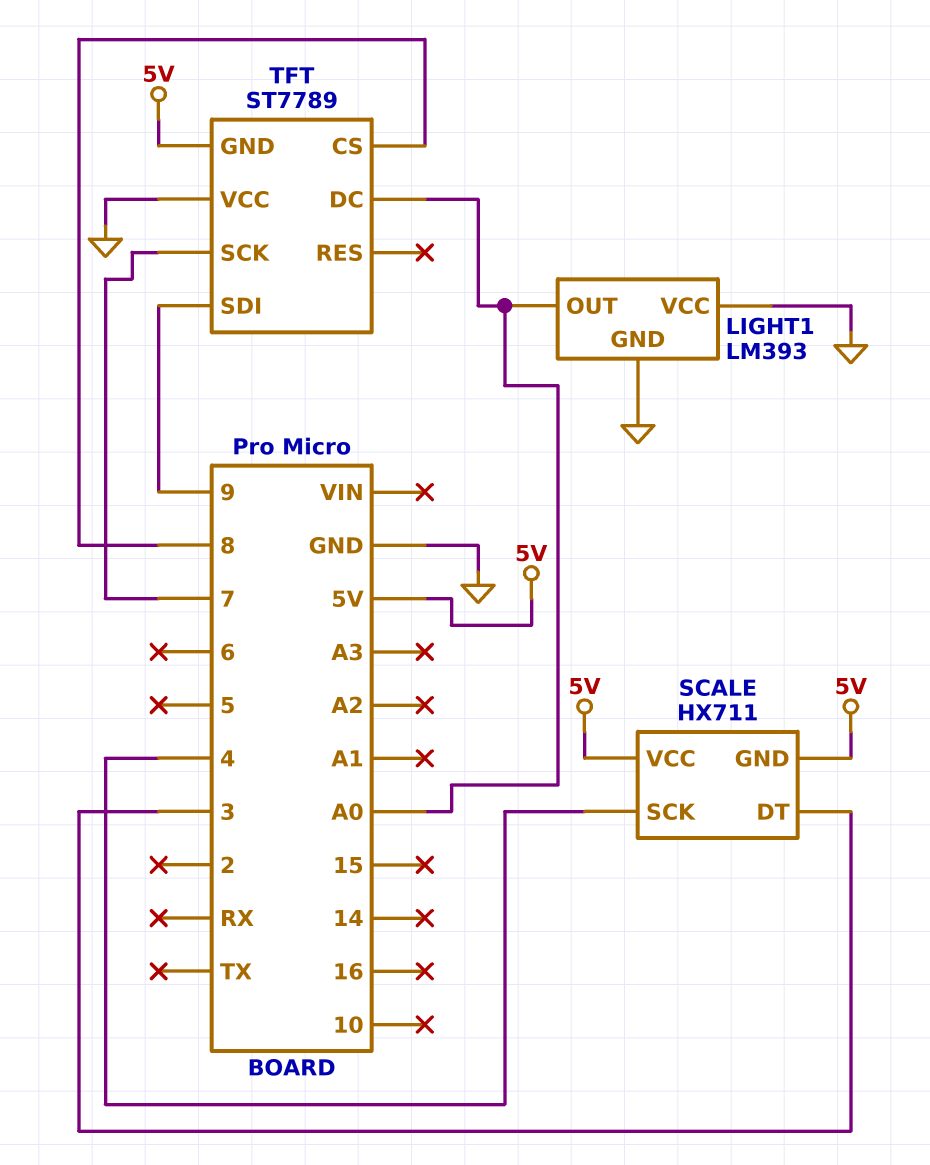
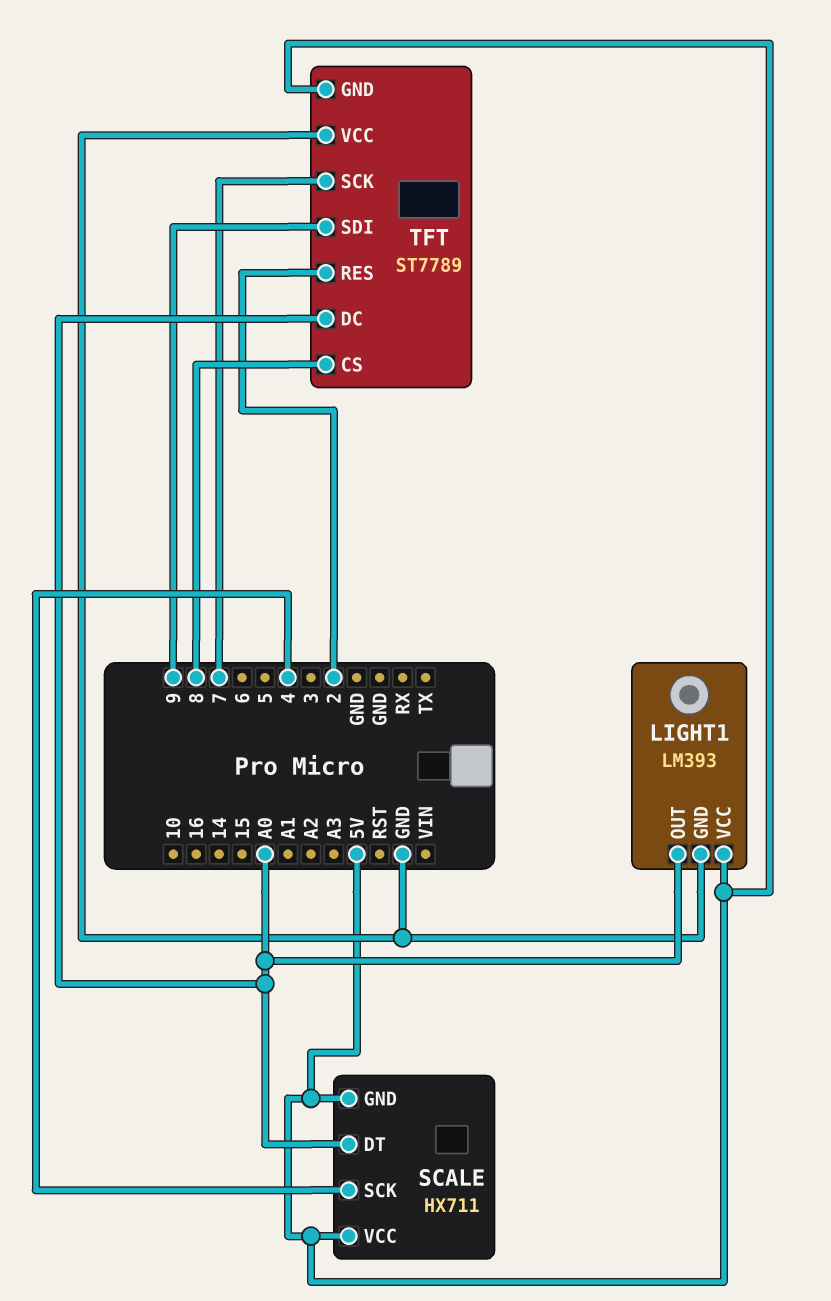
LIGHT1 pin VCC: GND -> 5V
SCALE pin DT: 3 -> A0
TFT pin RES: none -> 2

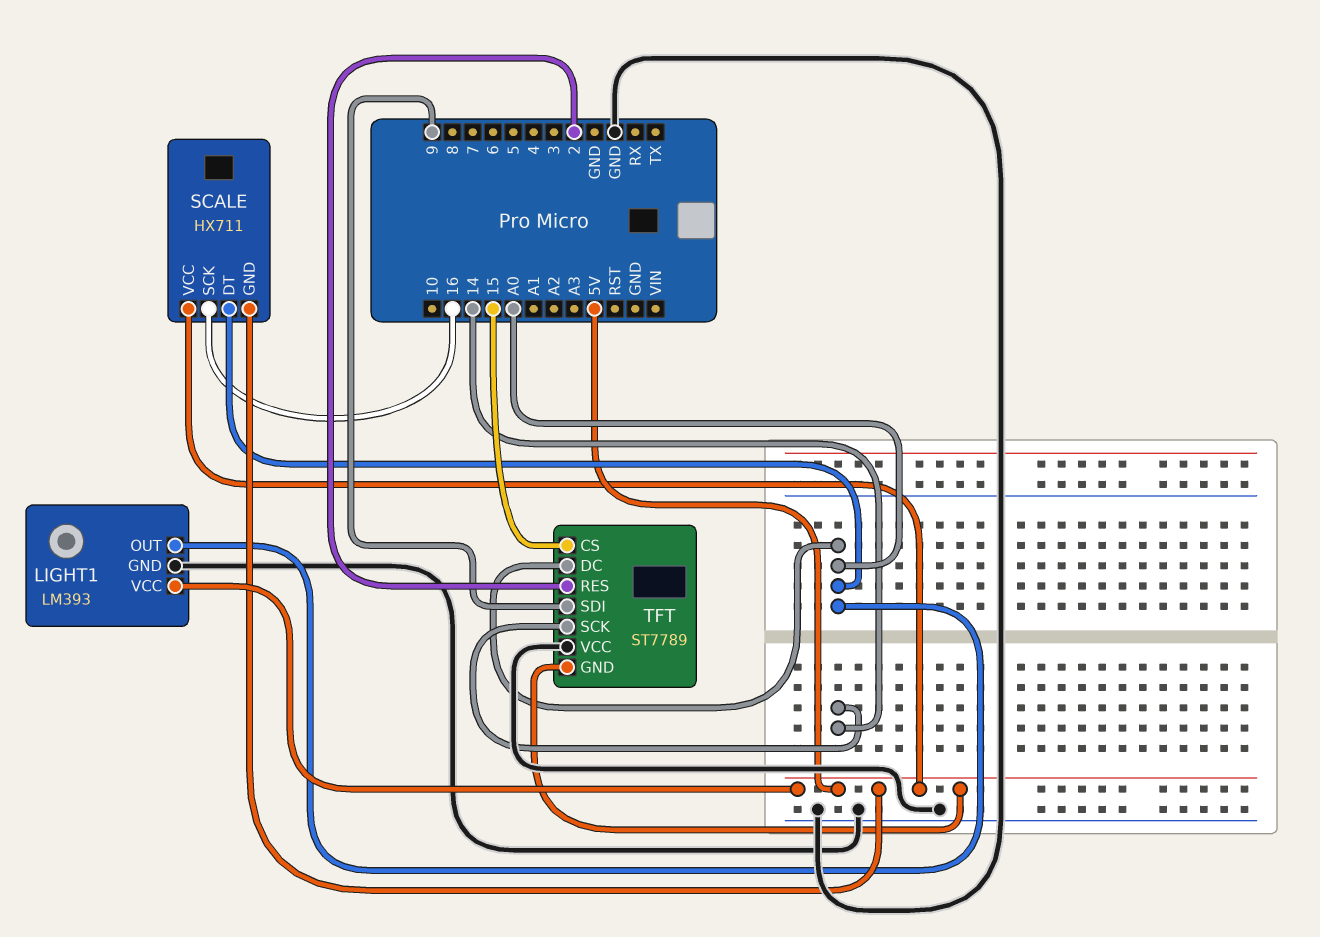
SCALE pin SCK: 4 -> 16
TFT pin CS: 8 -> 15
TFT pin SCK: 7 -> 14

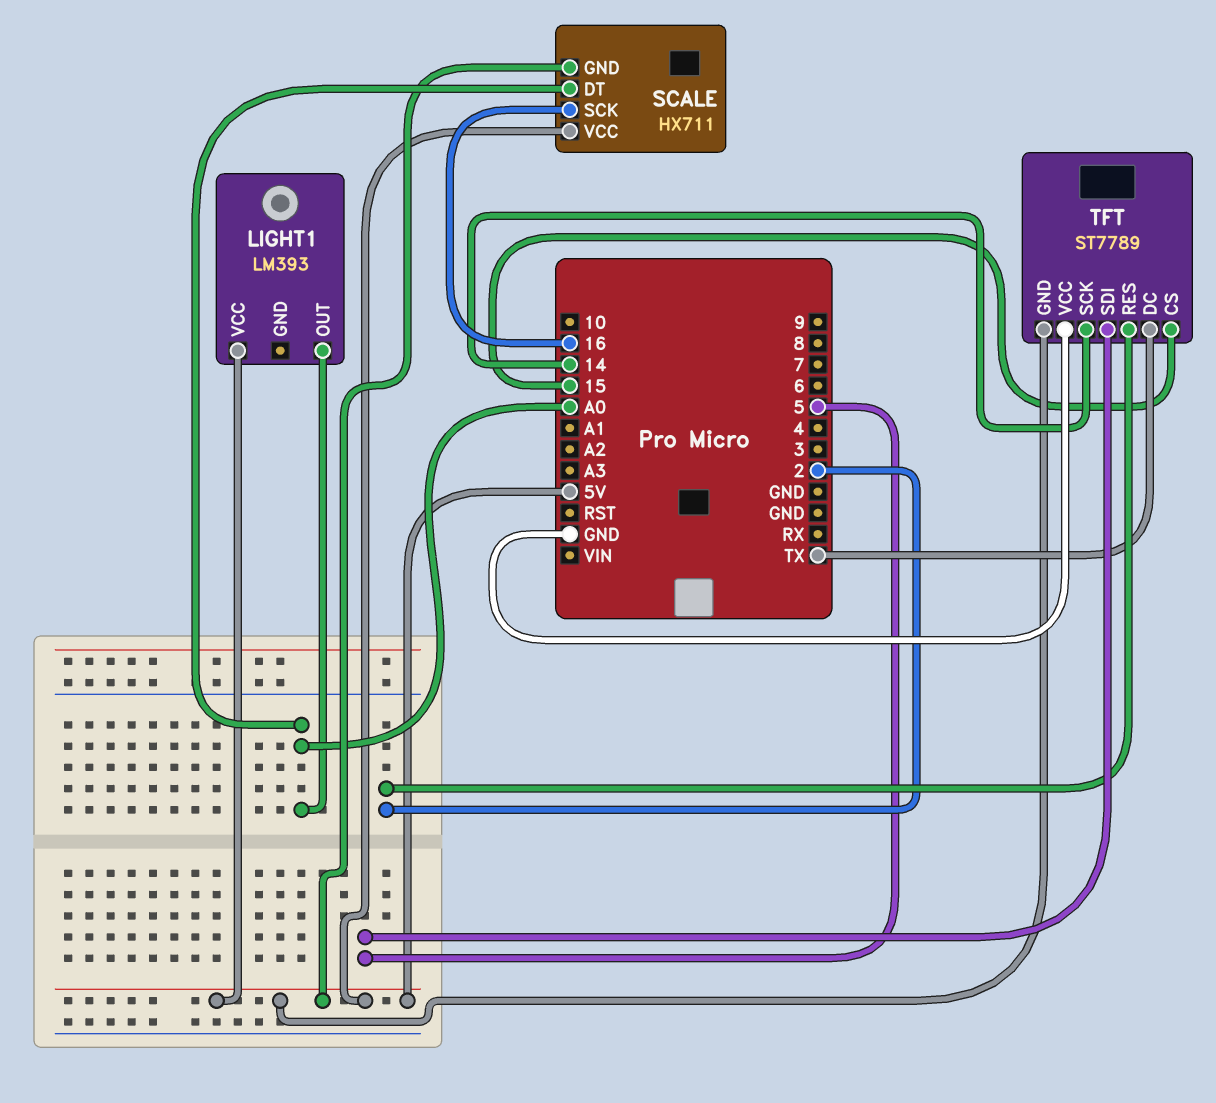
LIGHT1 pin GND: GND -> none
TFT pin DC: A0 -> TX
TFT pin SDI: 9 -> 5

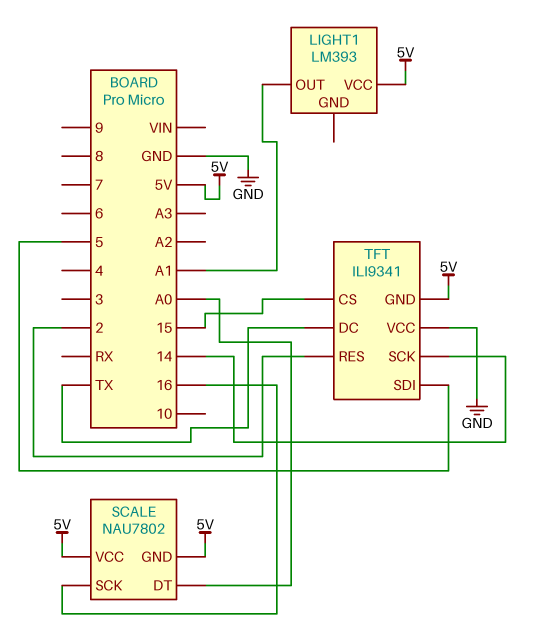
LIGHT1 pin OUT: A0 -> A1
SCALE: HX711 -> NAU7802
TFT: ST7789 -> ILI9341

